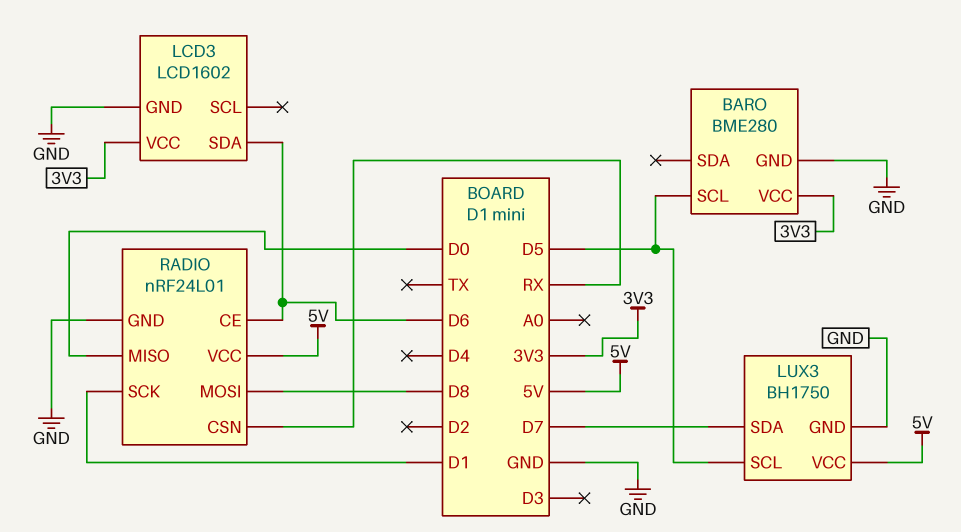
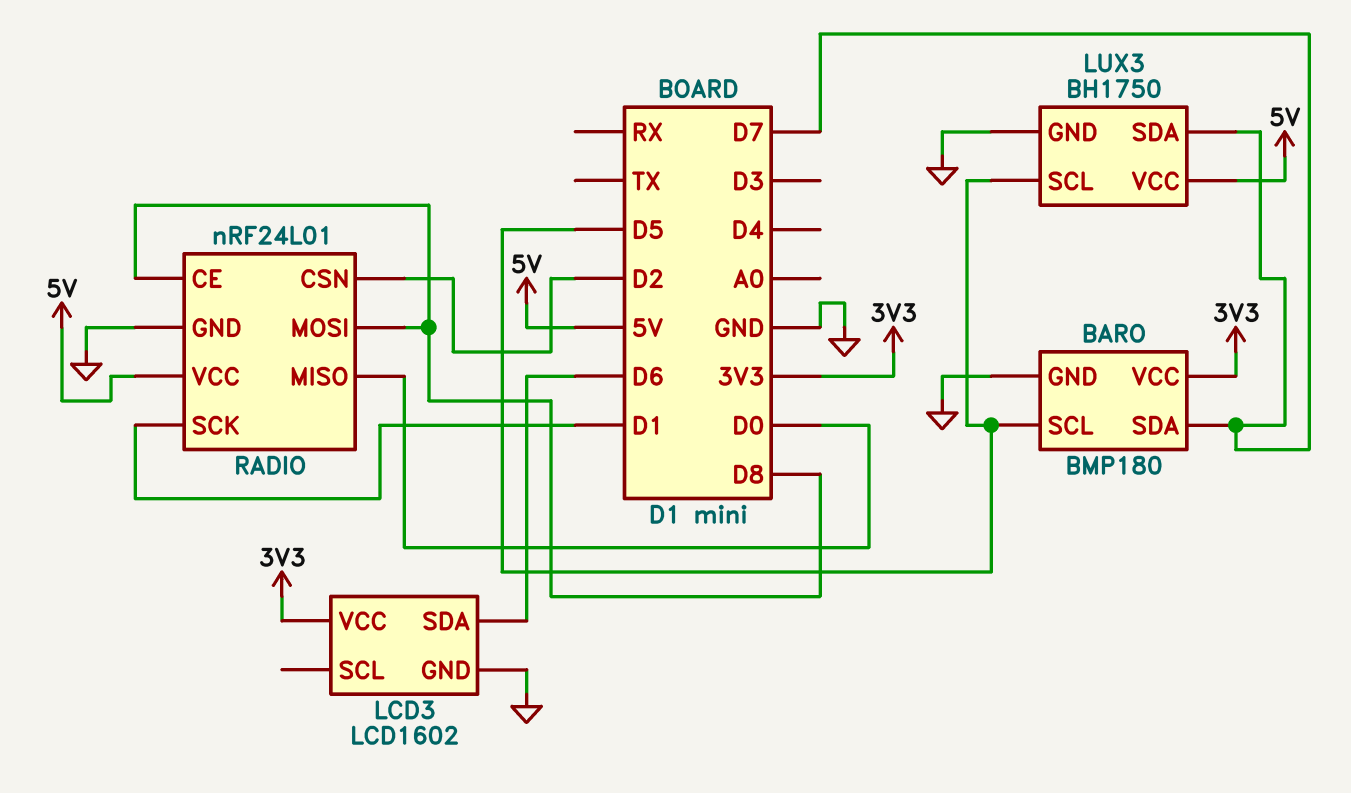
BARO: BME280 -> BMP180
BARO pin SDA: none -> D7
RADIO pin CE: D6 -> D8
RADIO pin CSN: RX -> D2

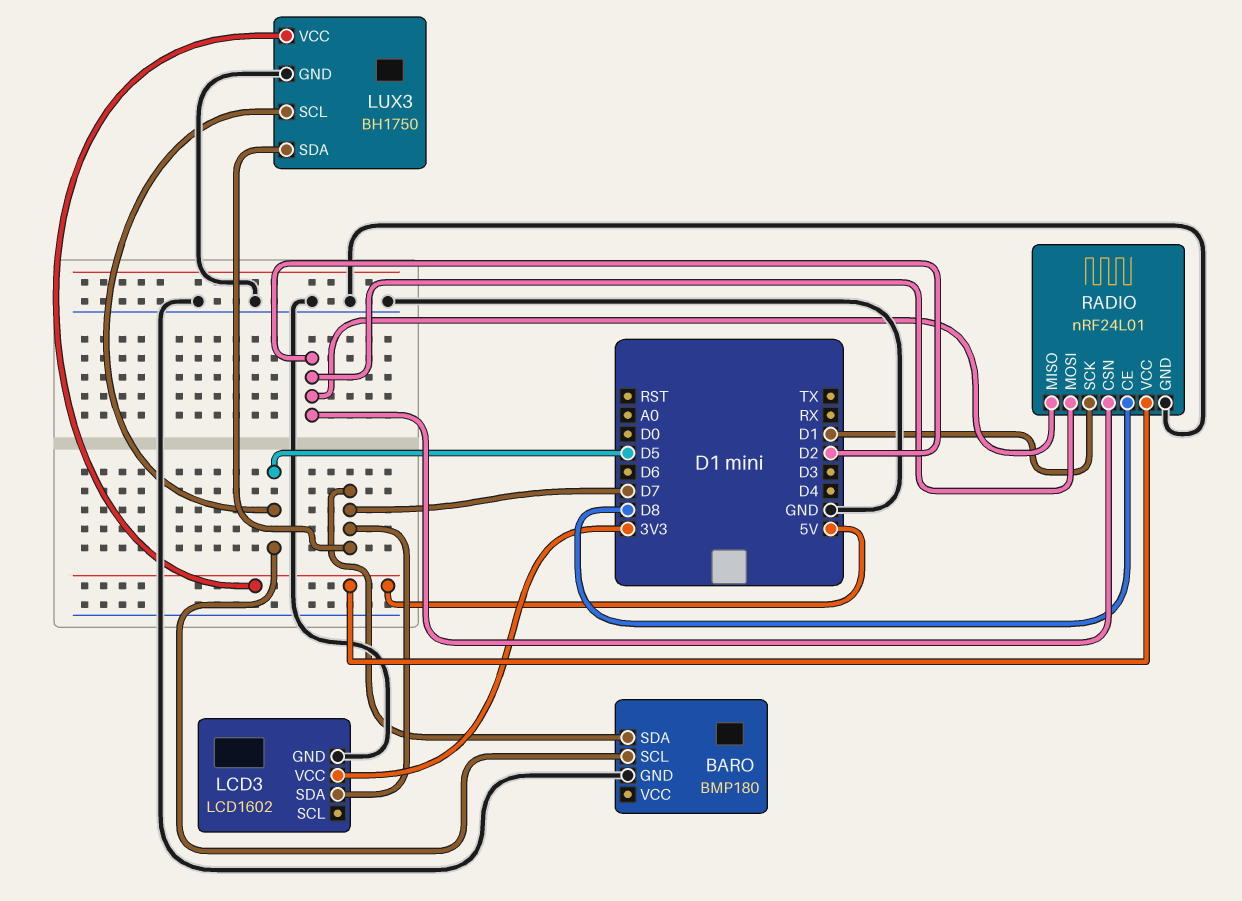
BARO pin VCC: 3V3 -> none
LCD3 pin SDA: D6 -> D7
RADIO pin MISO: D0 -> D2
RADIO pin MOSI: D8 -> D2

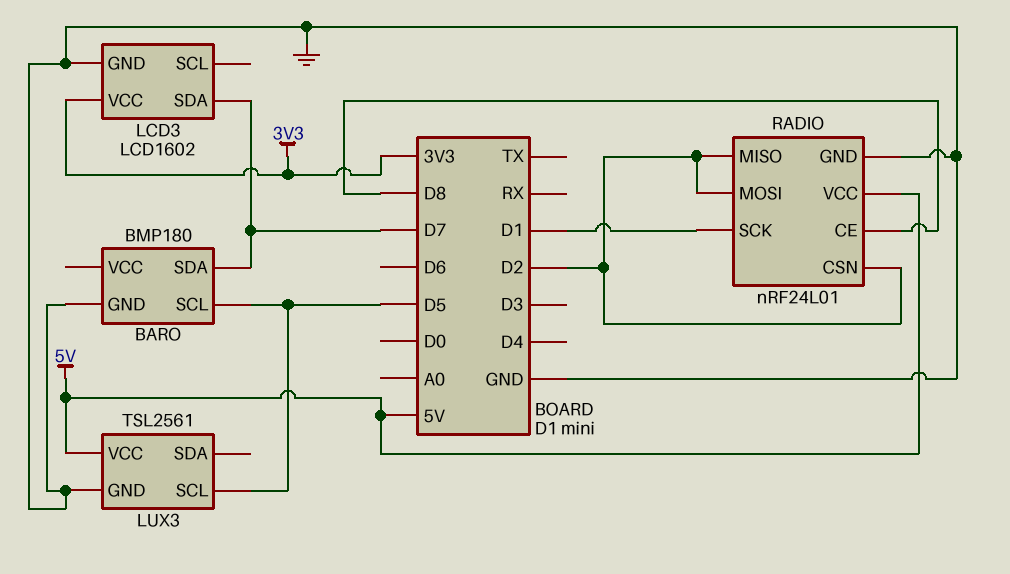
LUX3: BH1750 -> TSL2561
LUX3 pin SDA: D7 -> none

